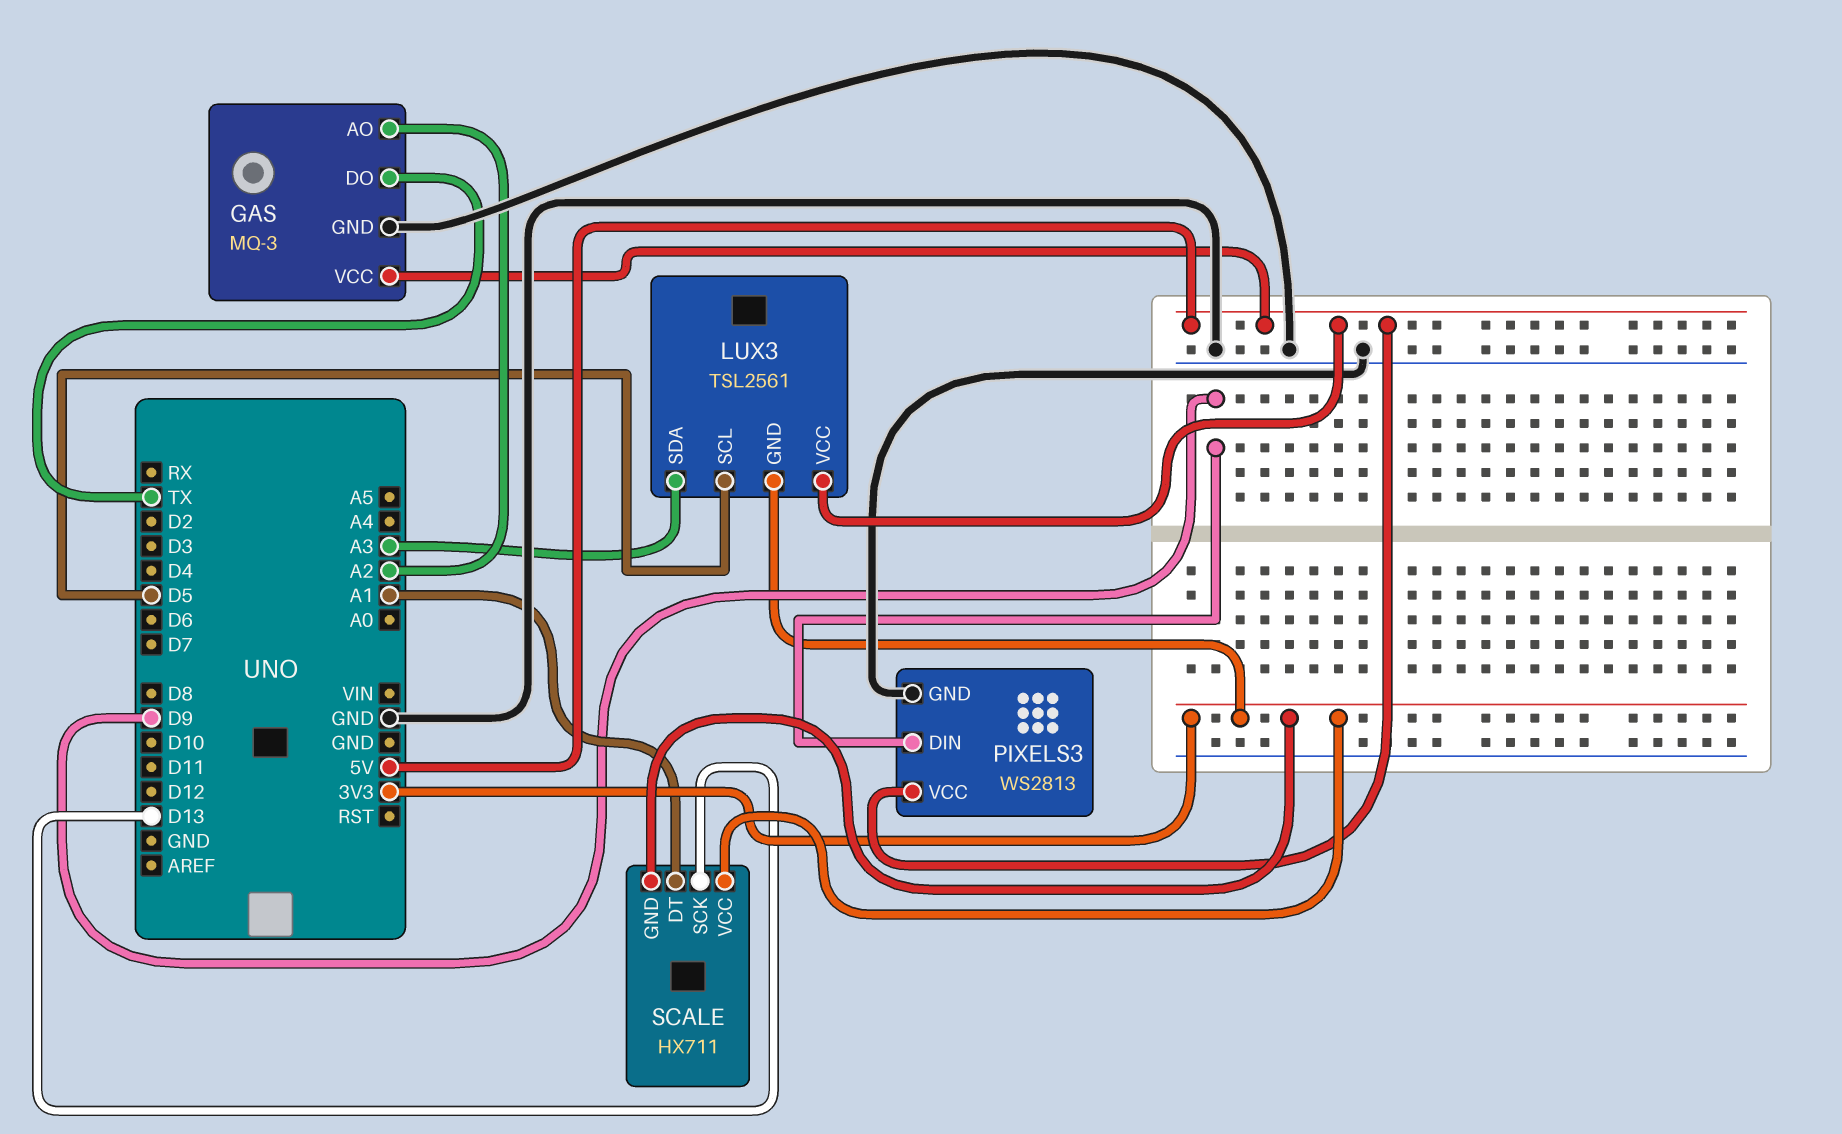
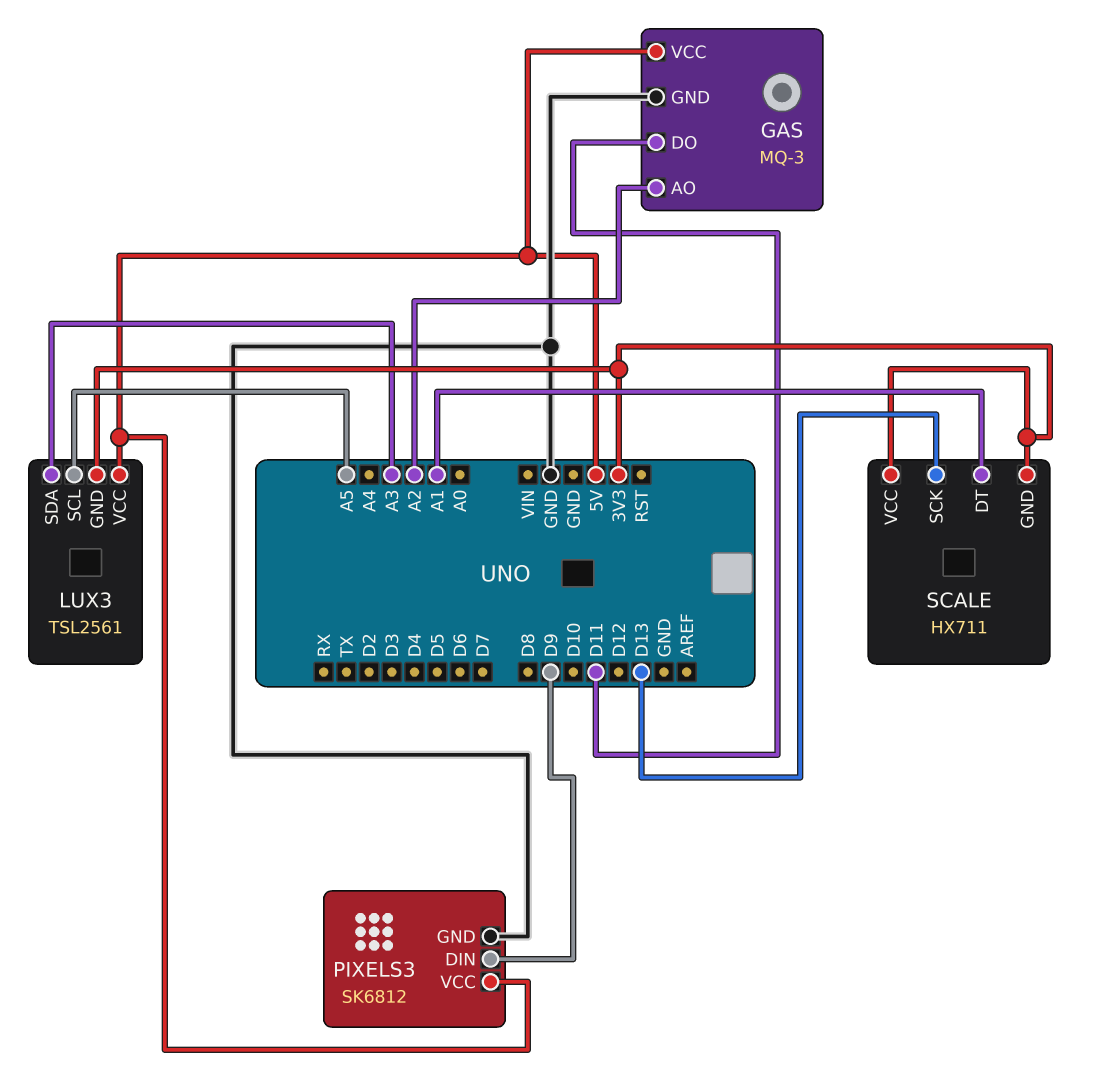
GAS pin DO: TX -> D11
LUX3 pin SCL: D5 -> A5
PIXELS3: WS2813 -> SK6812

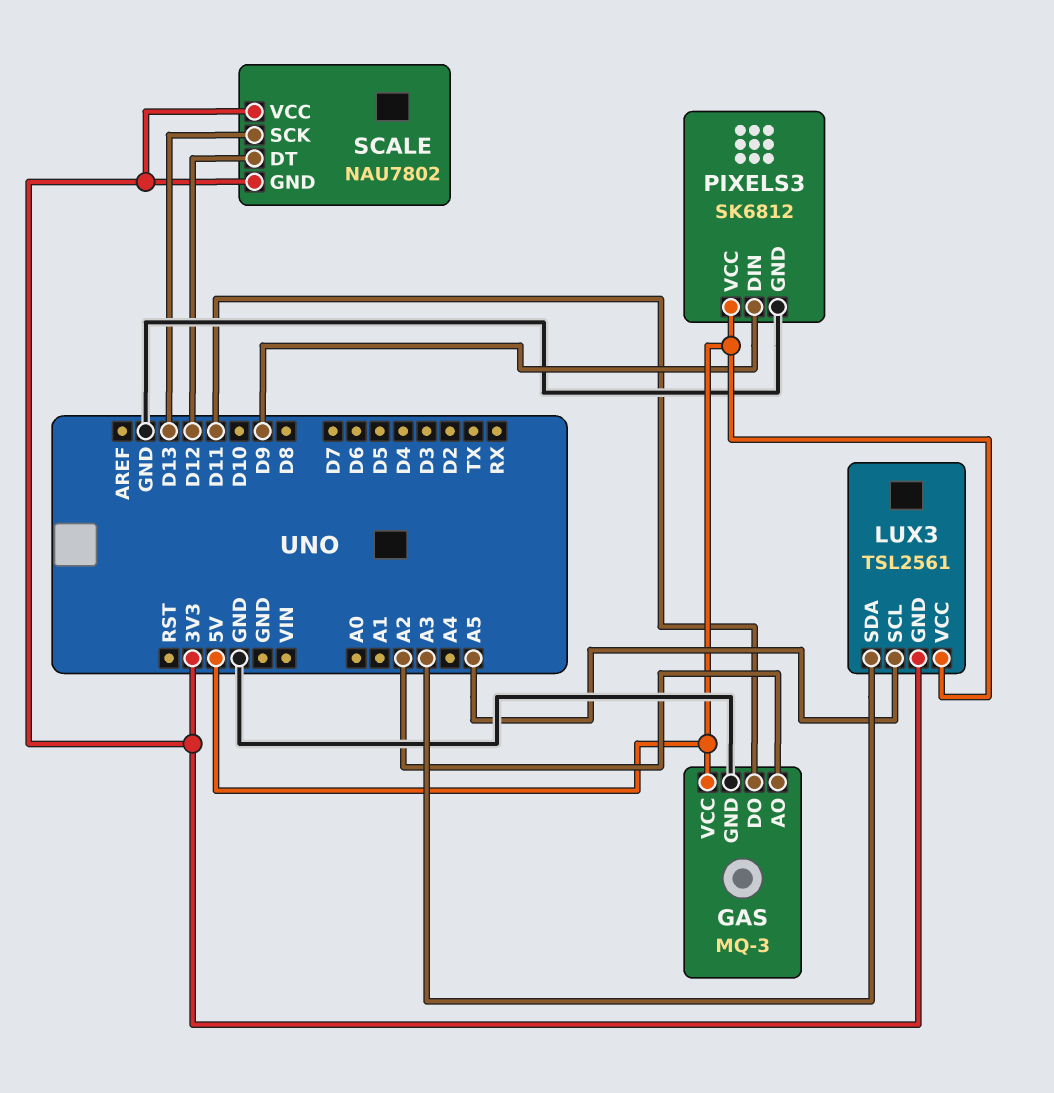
SCALE: HX711 -> NAU7802
SCALE pin DT: A1 -> D12

